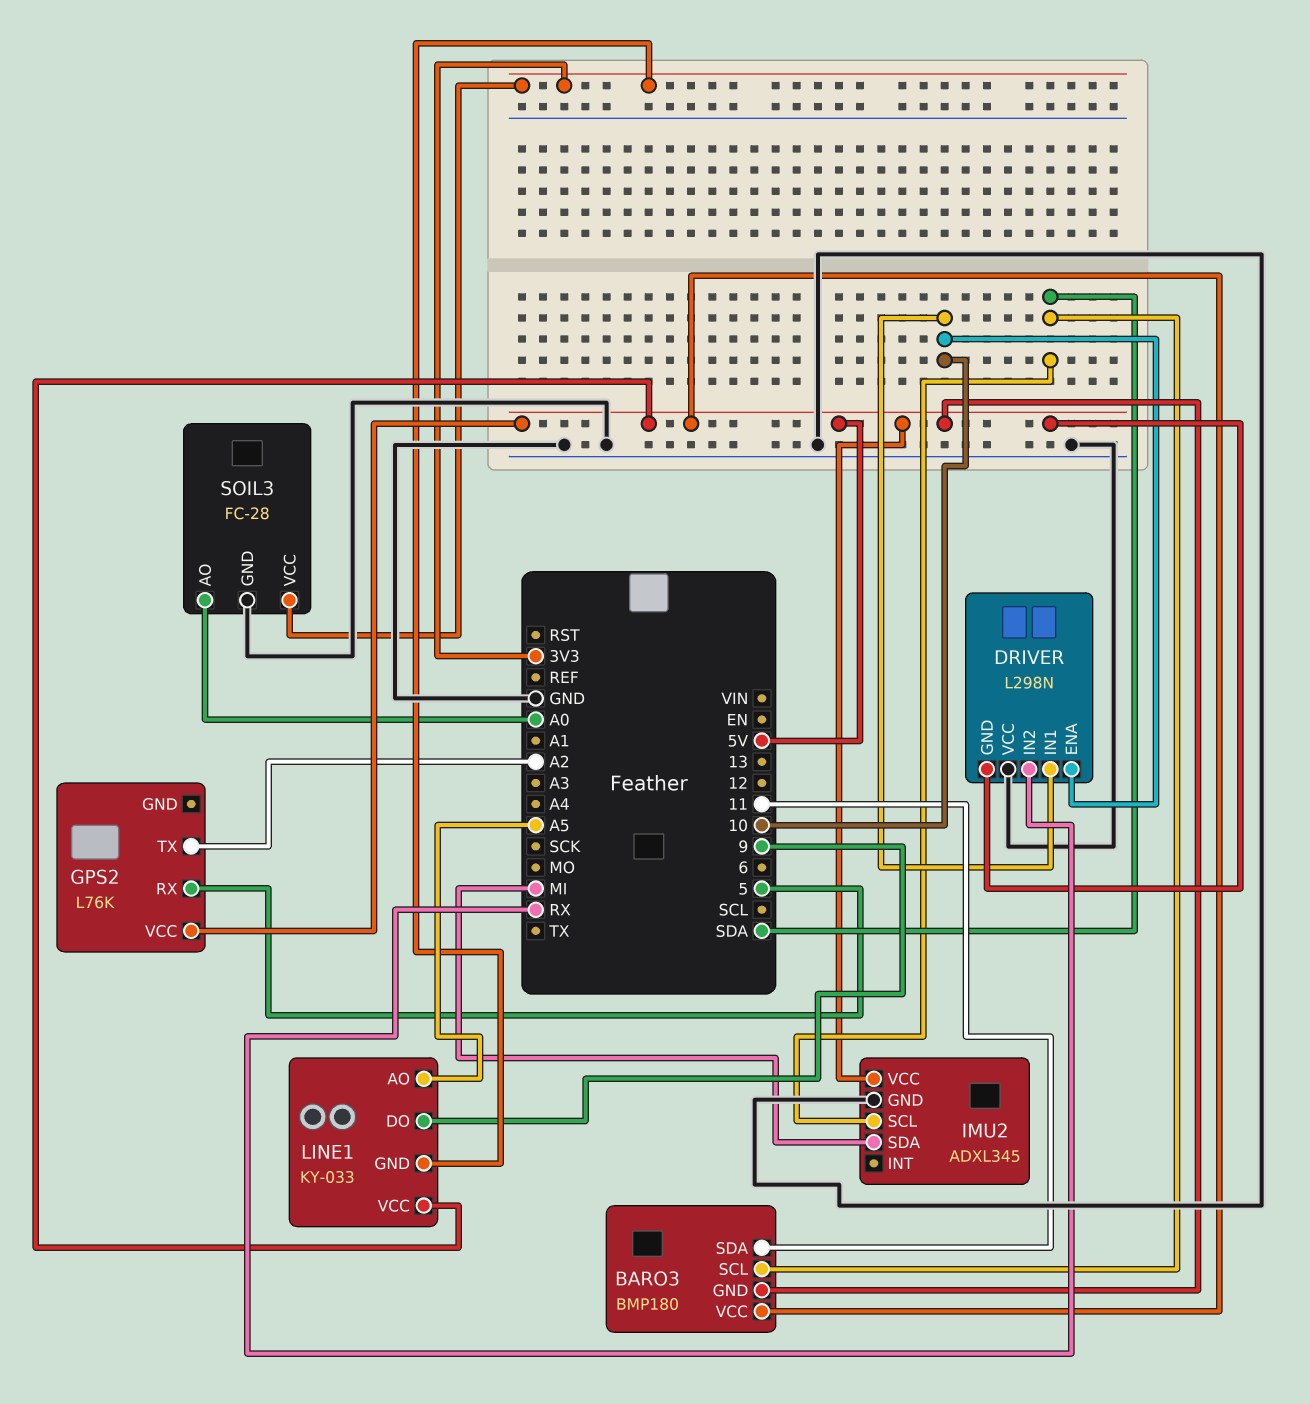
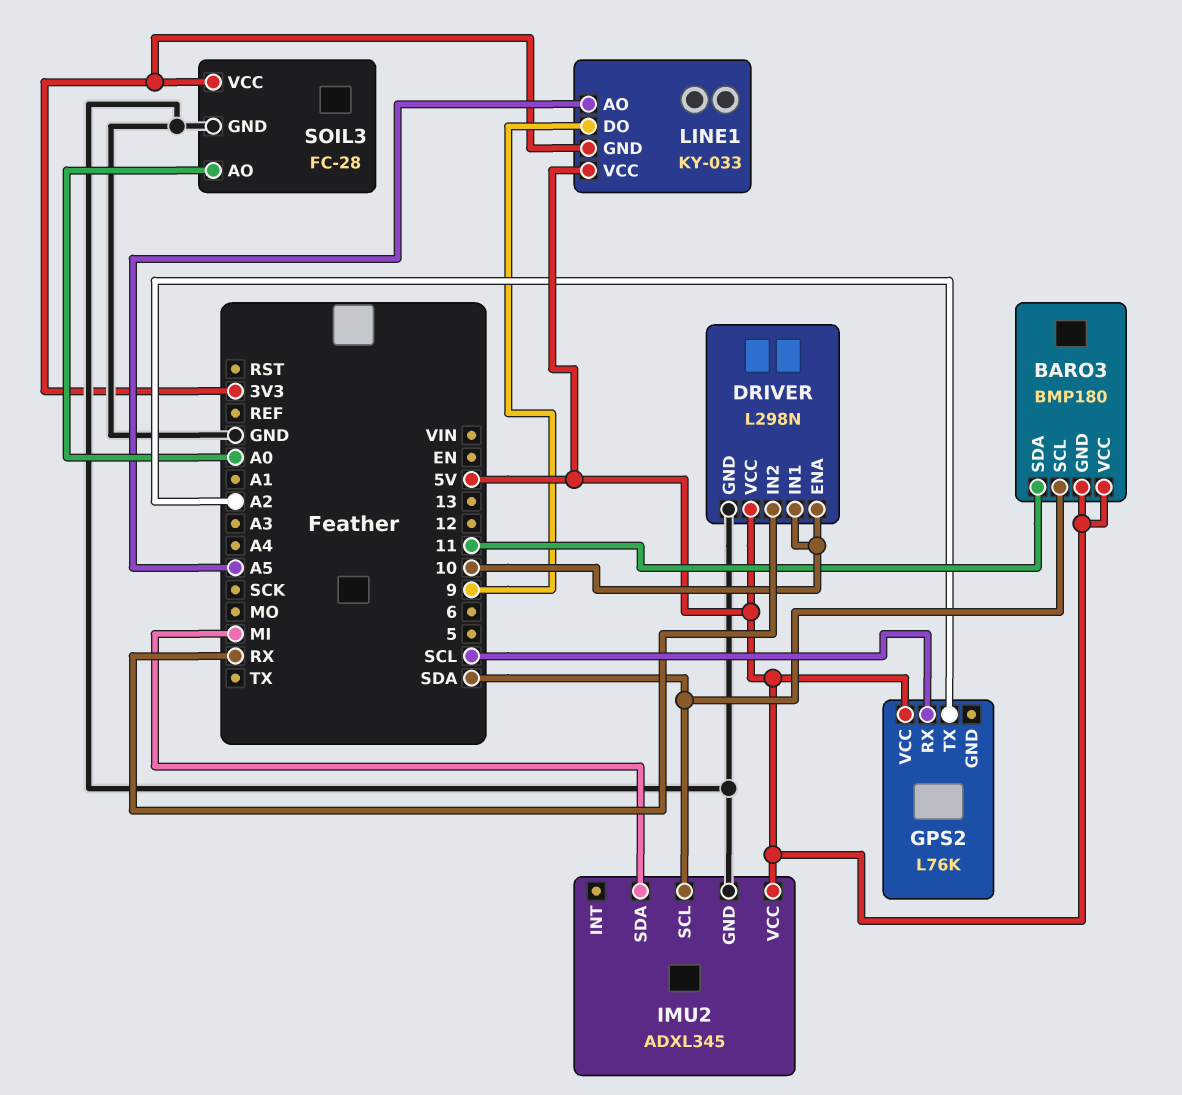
DRIVER pin GND: 5V -> GND
DRIVER pin VCC: GND -> 5V
GPS2 pin RX: 5 -> SCL

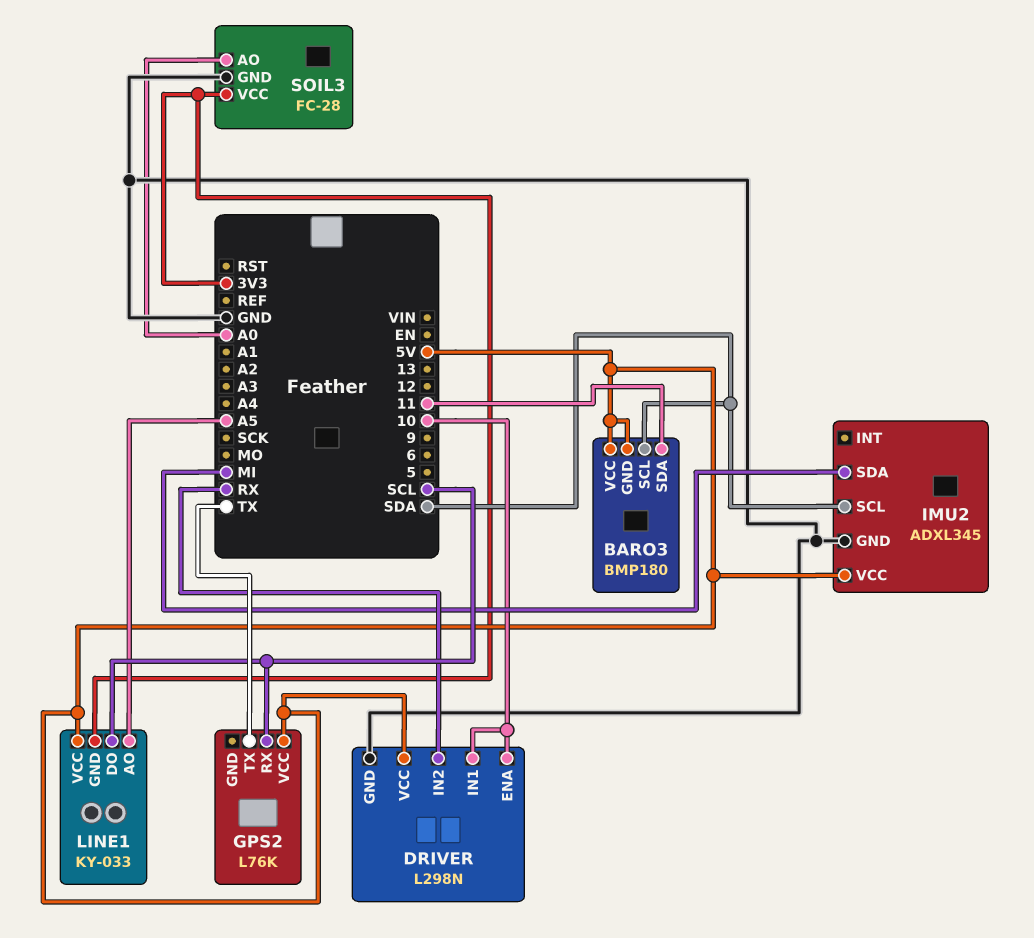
GPS2 pin TX: A2 -> TX
LINE1 pin DO: 9 -> SCL

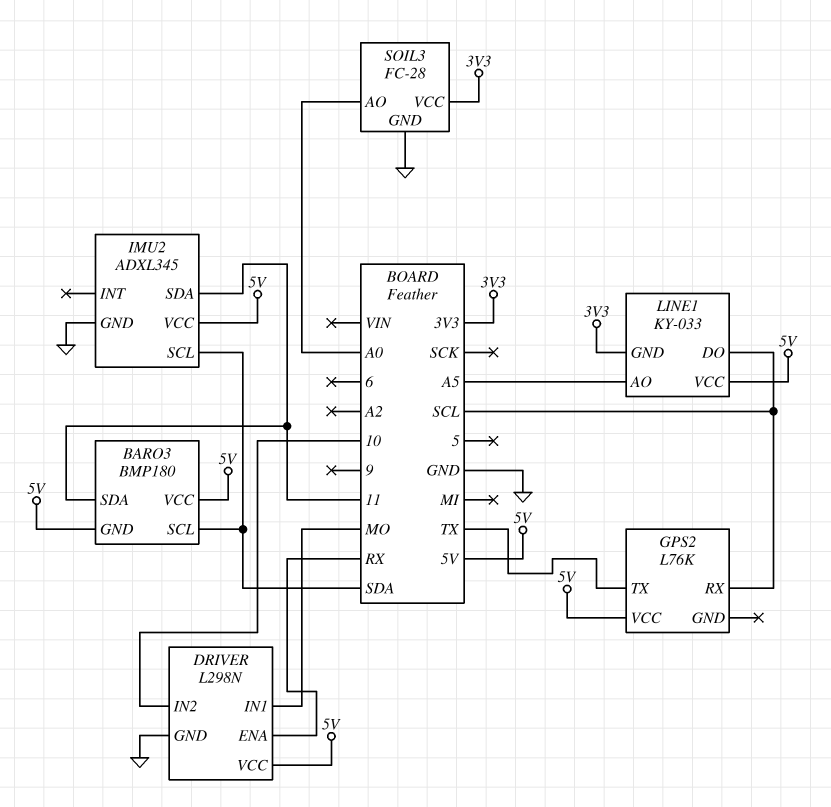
DRIVER pin ENA: 10 -> RX
DRIVER pin IN1: 10 -> MO
DRIVER pin IN2: RX -> 10
IMU2 pin SDA: MI -> 11

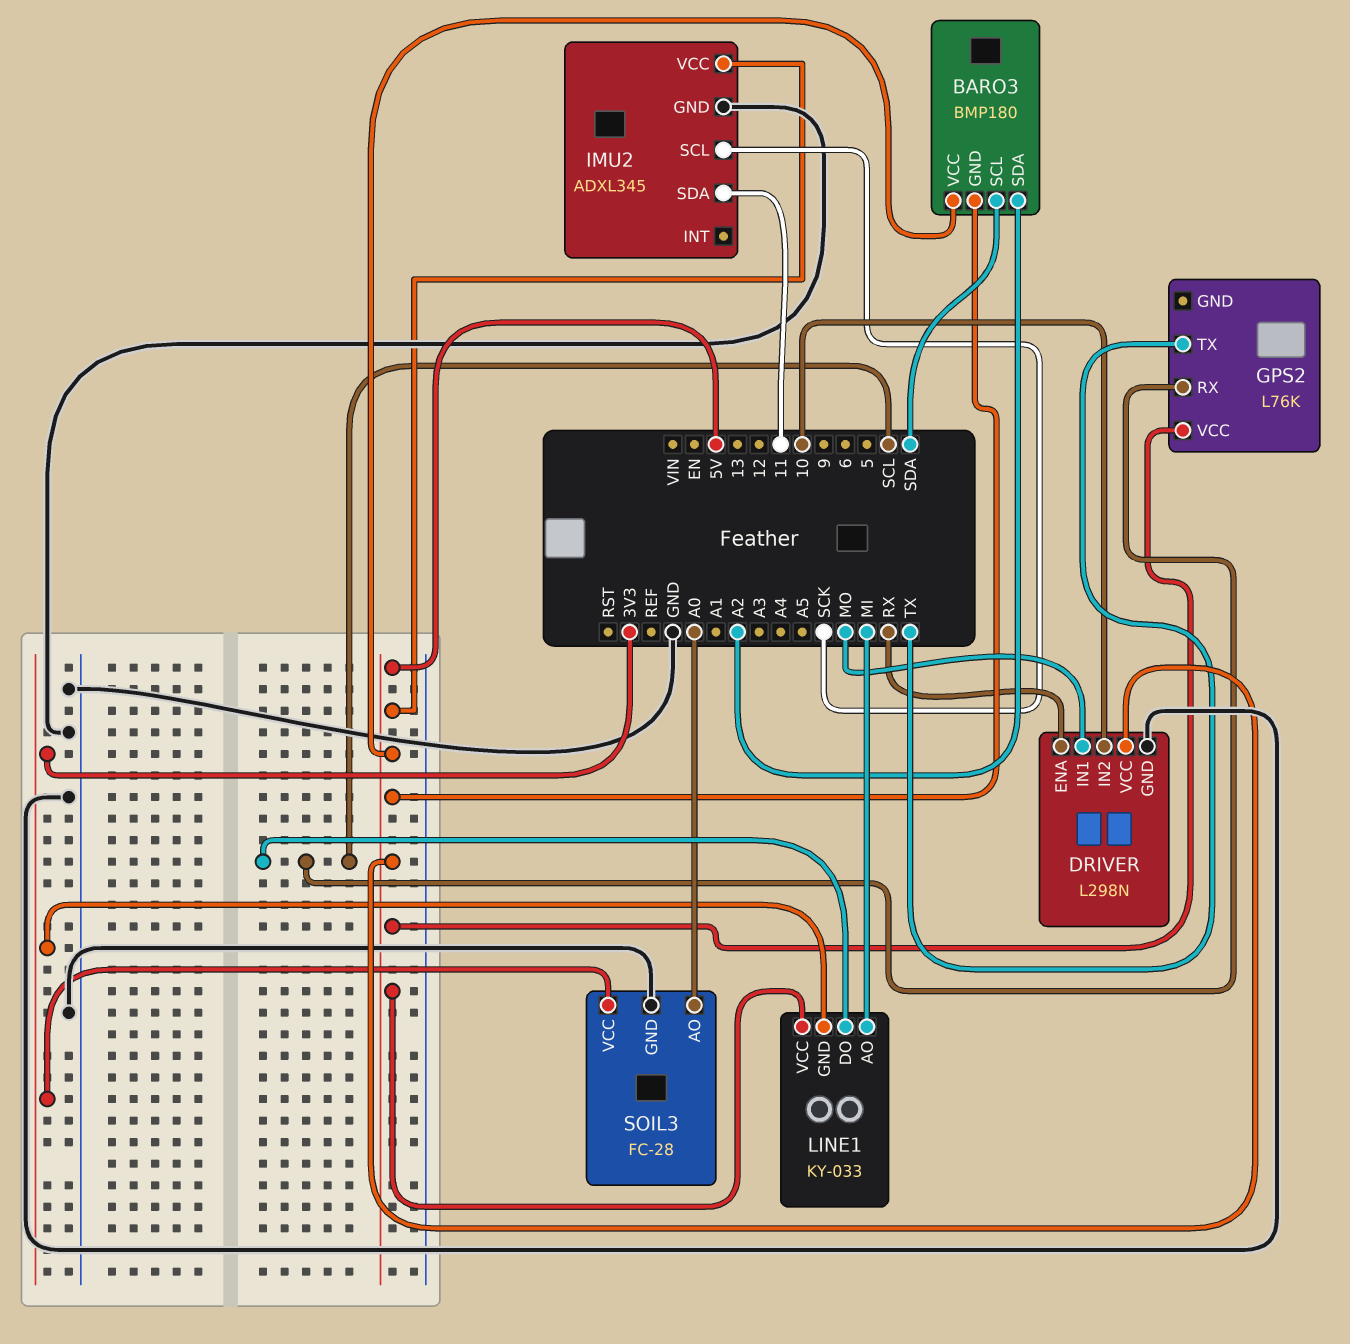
BARO3 pin SDA: 11 -> A2
IMU2 pin SCL: SDA -> SCK
LINE1 pin AO: A5 -> MI

